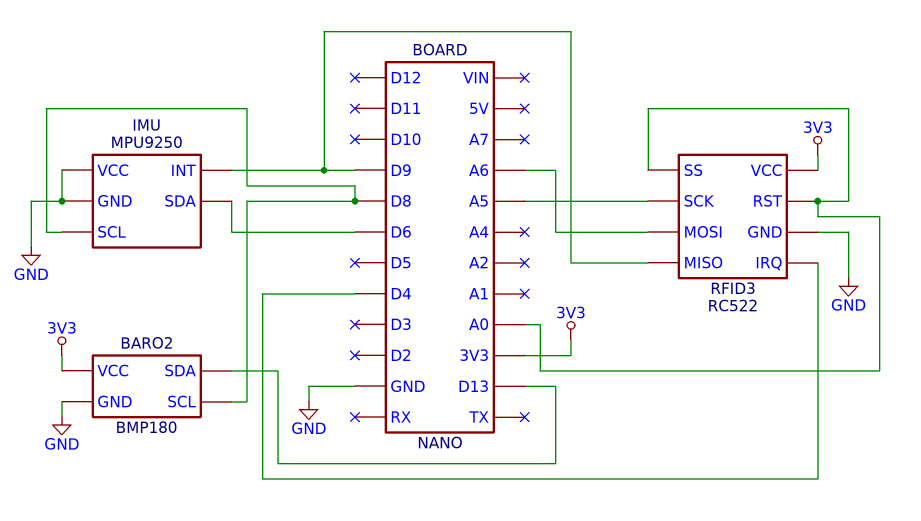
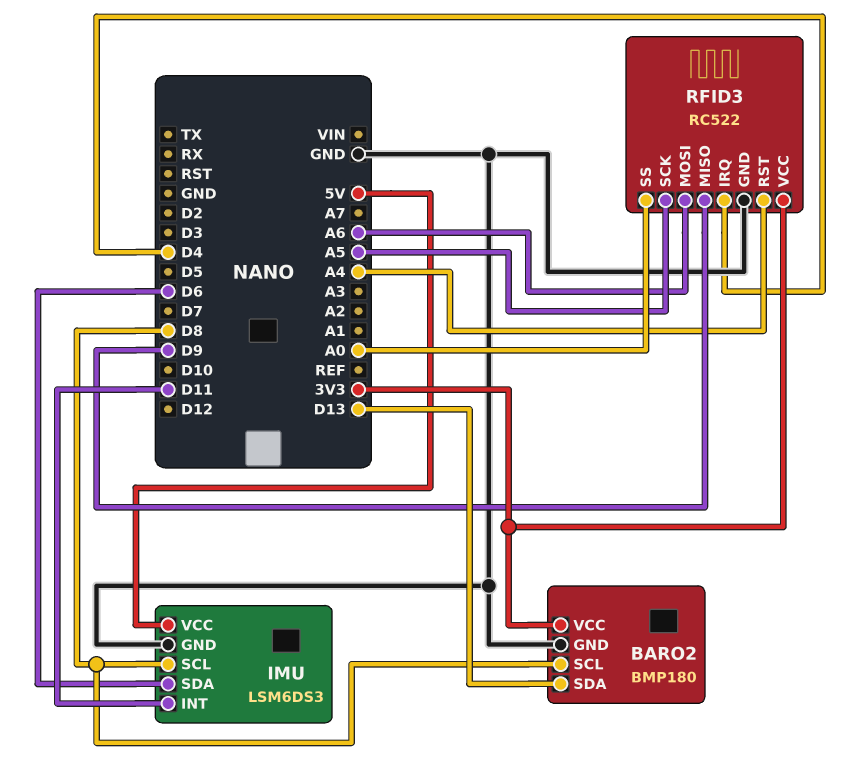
IMU: MPU9250 -> LSM6DS3
IMU pin INT: D9 -> D11
IMU pin VCC: GND -> 5V
RFID3 pin RST: A0 -> A4

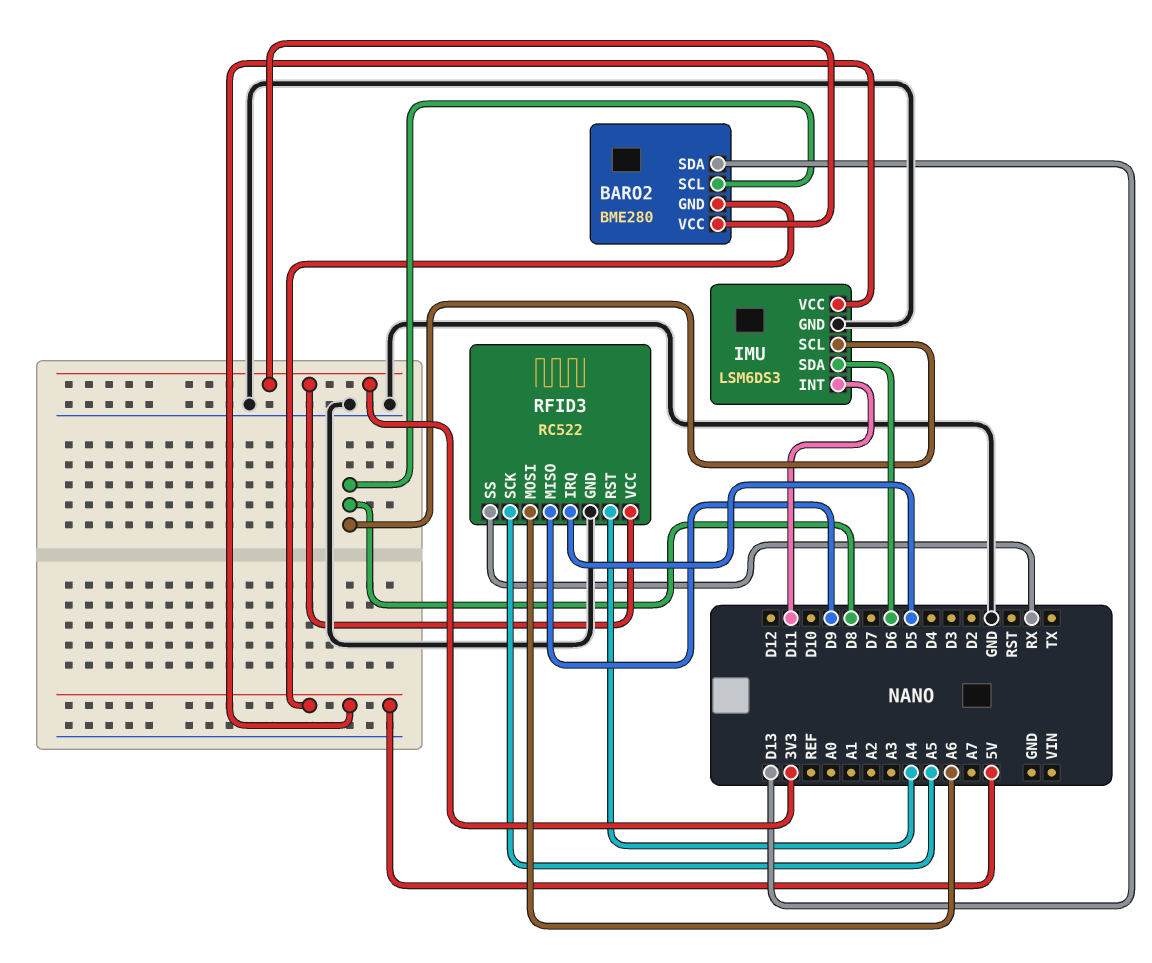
BARO2: BMP180 -> BME280
BARO2 pin GND: GND -> 5V
RFID3 pin IRQ: D4 -> D5
RFID3 pin SS: A0 -> RX

